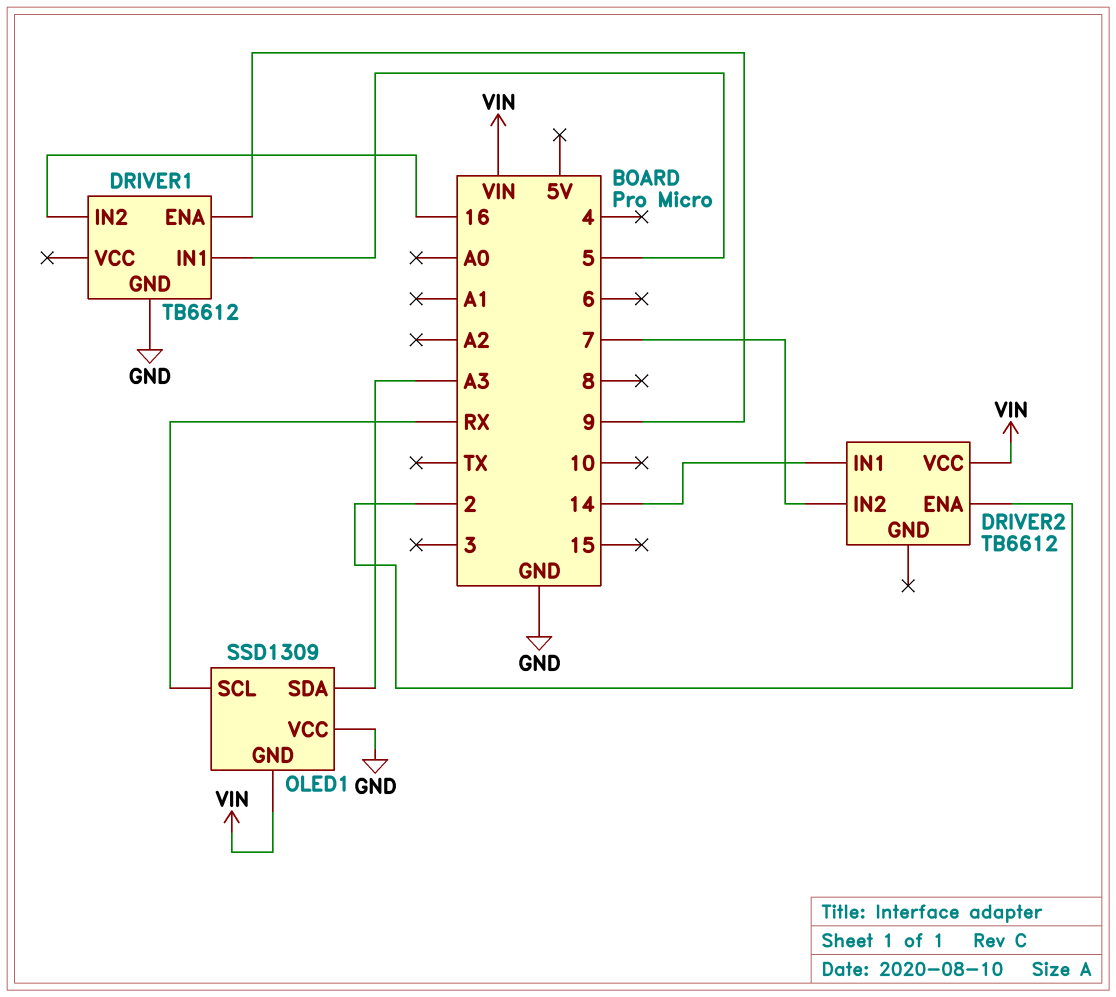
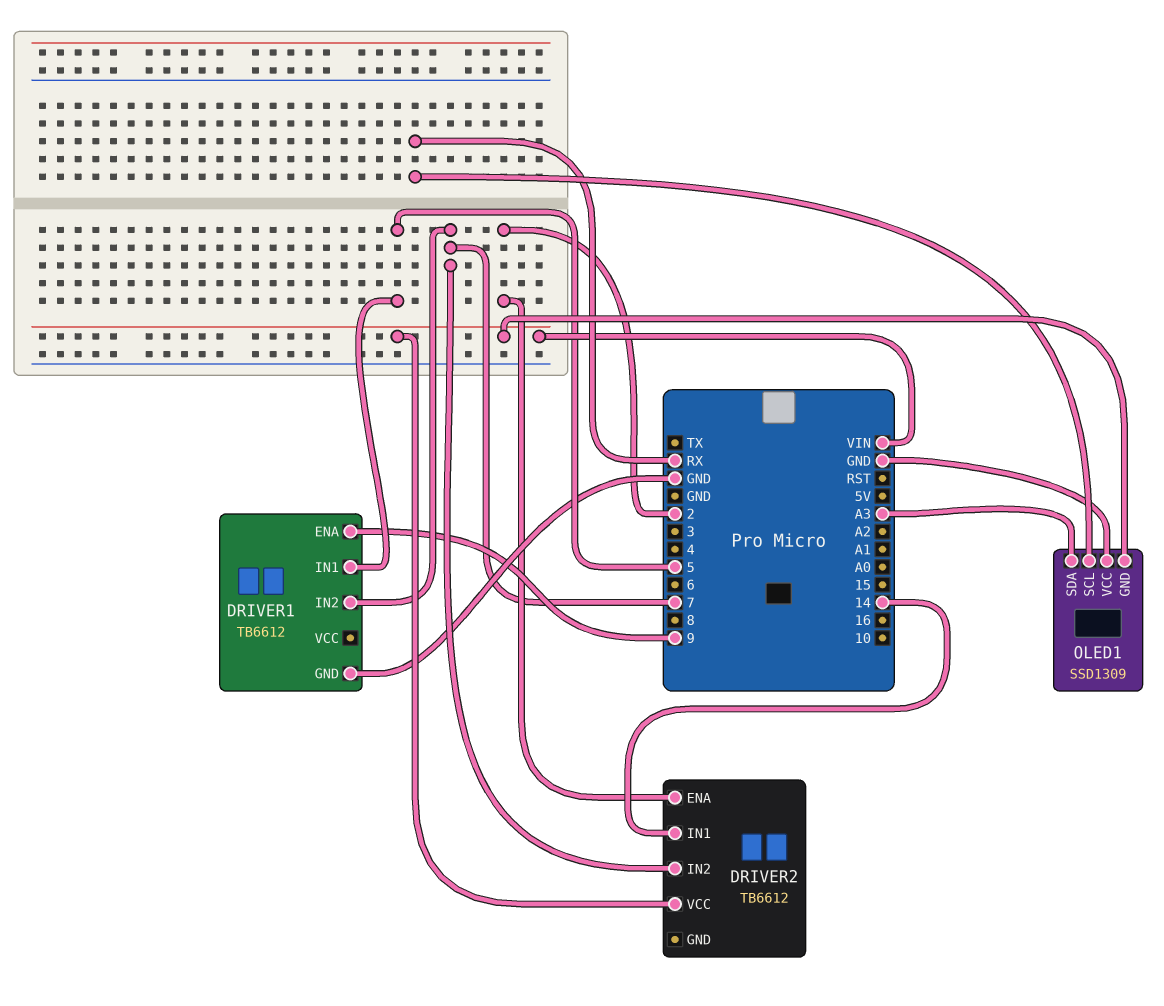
DRIVER1 pin IN2: 16 -> 7

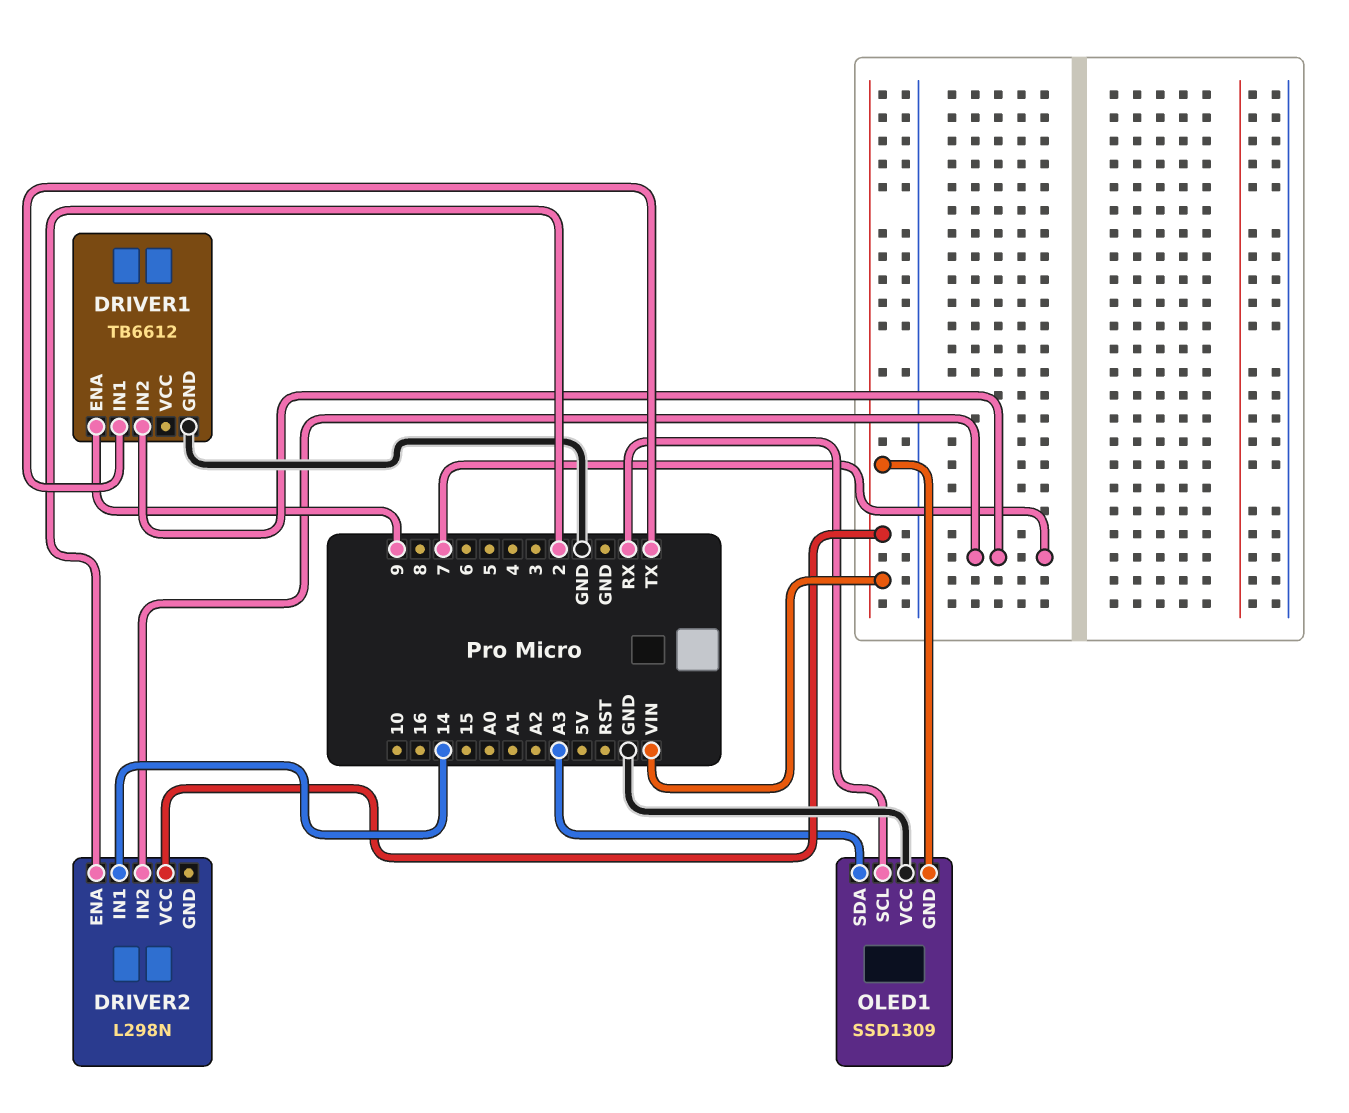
DRIVER1 pin IN1: 5 -> TX
DRIVER2: TB6612 -> L298N

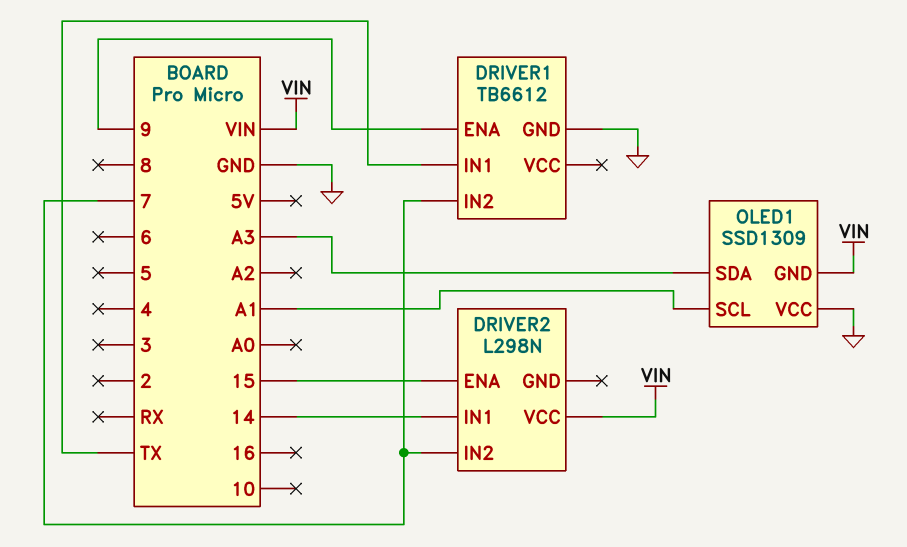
DRIVER2 pin ENA: 2 -> 15
OLED1 pin SCL: RX -> A1

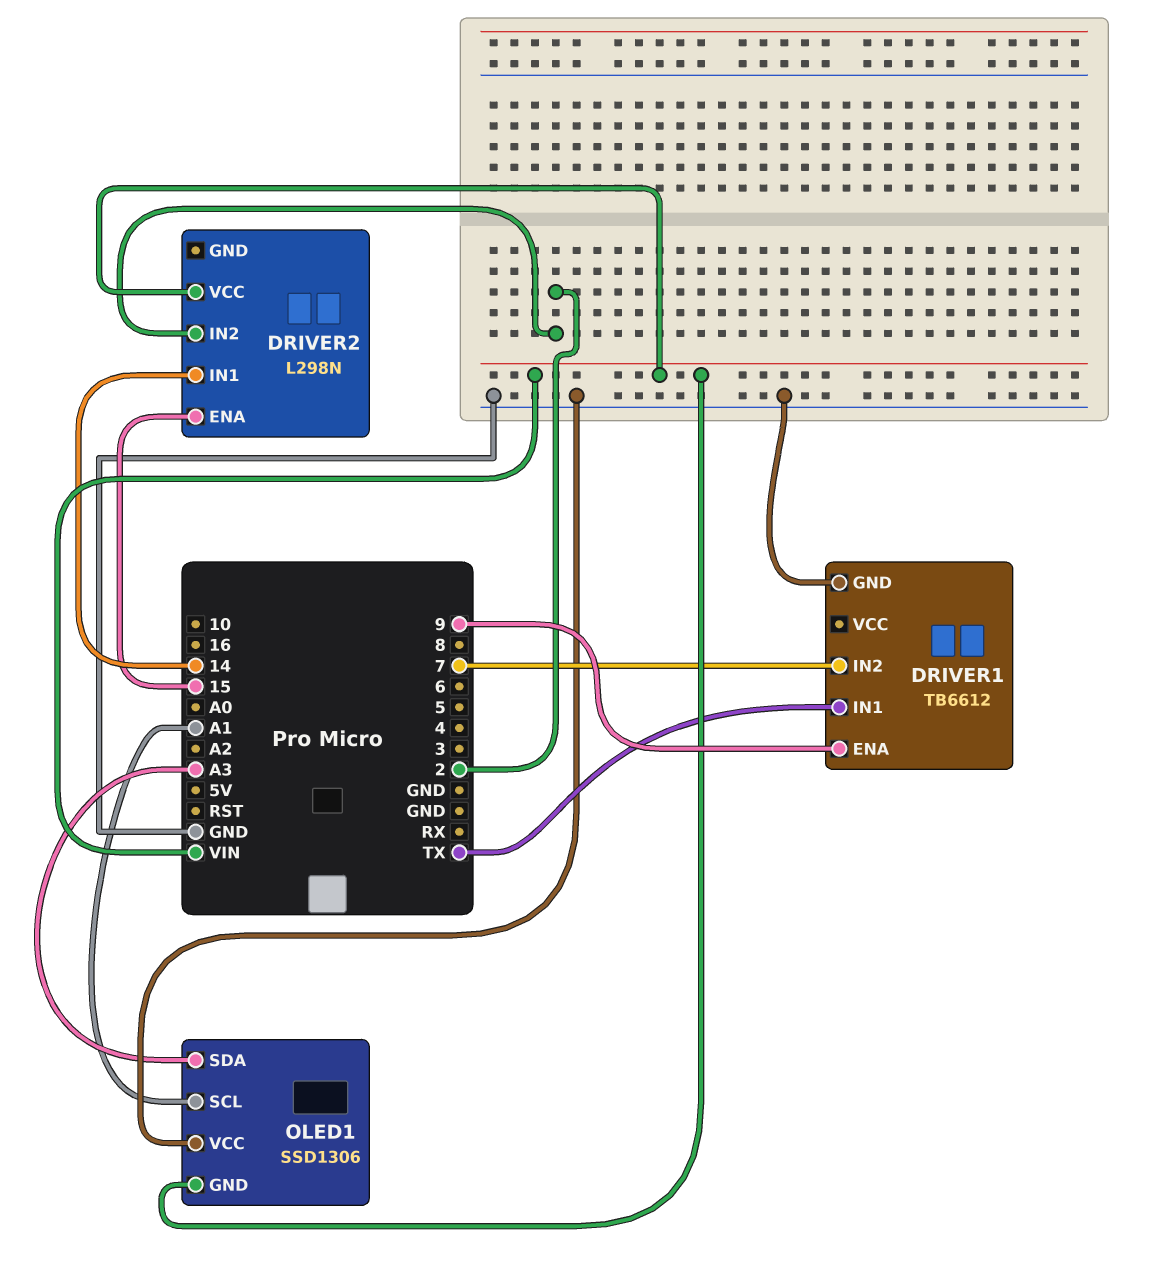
DRIVER2 pin IN2: 7 -> 2
OLED1: SSD1309 -> SSD1306

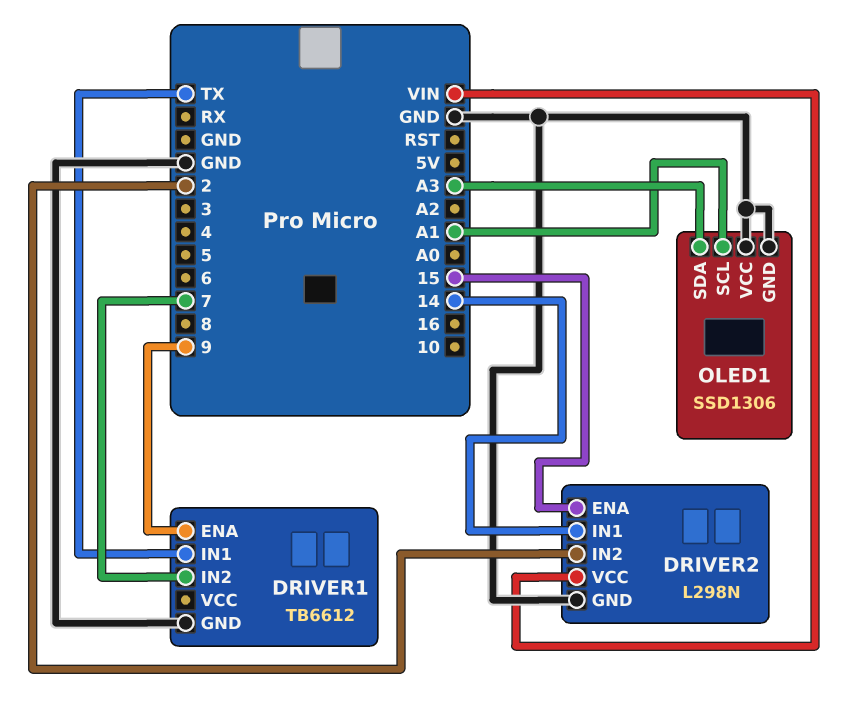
DRIVER2 pin GND: none -> GND
OLED1 pin GND: VIN -> GND

